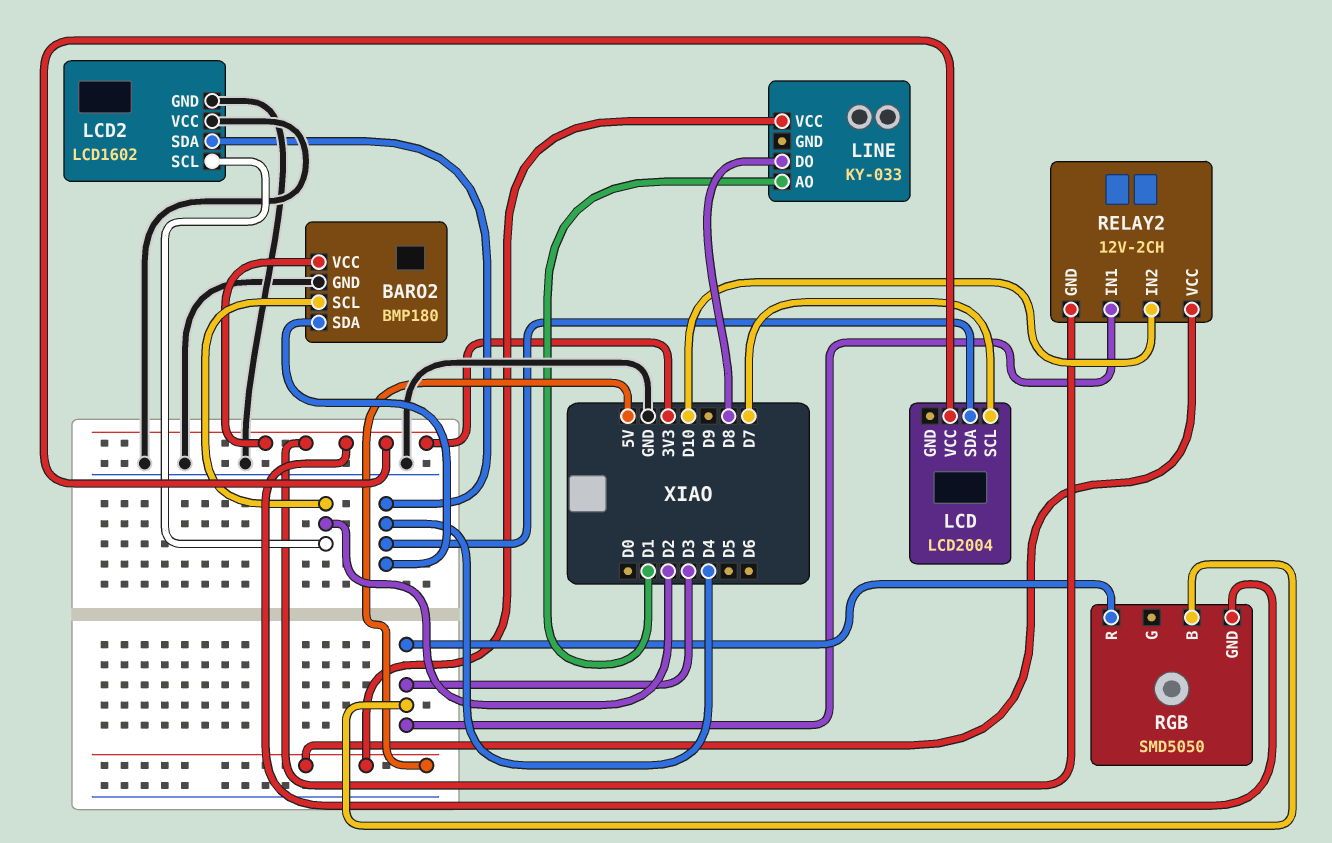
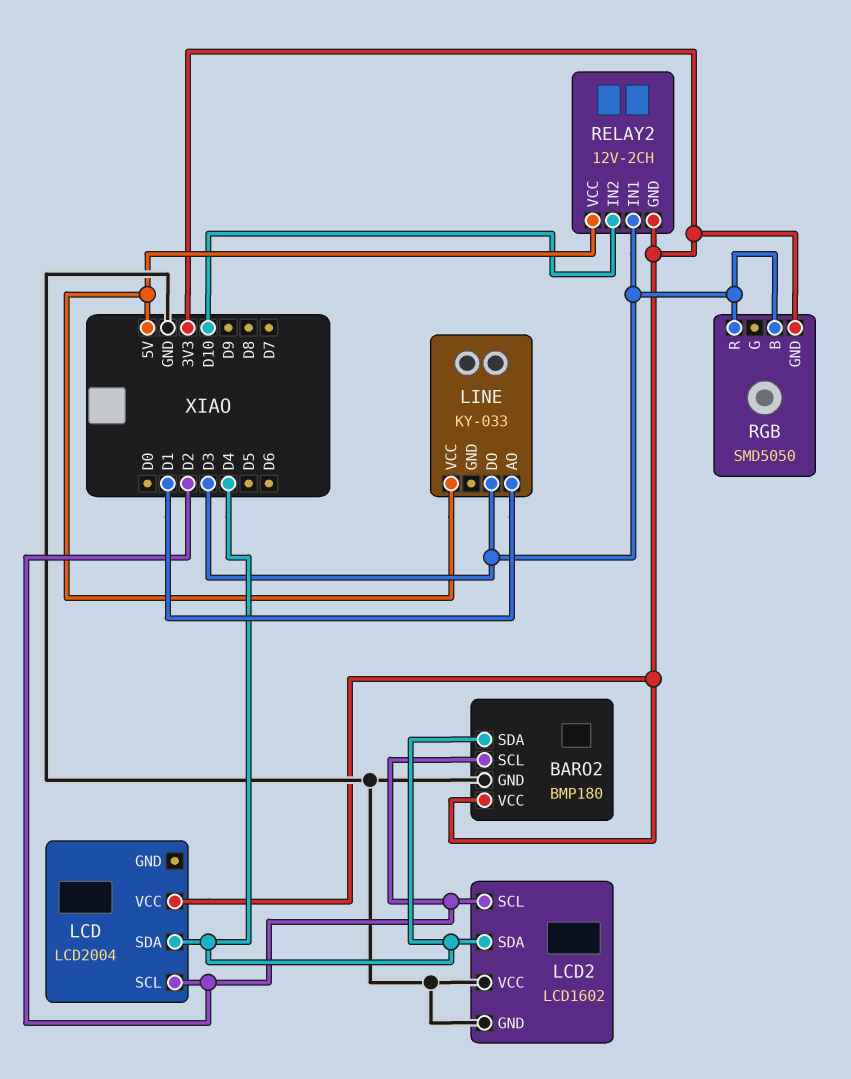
LCD pin SCL: D7 -> D2
LINE pin DO: D8 -> D3

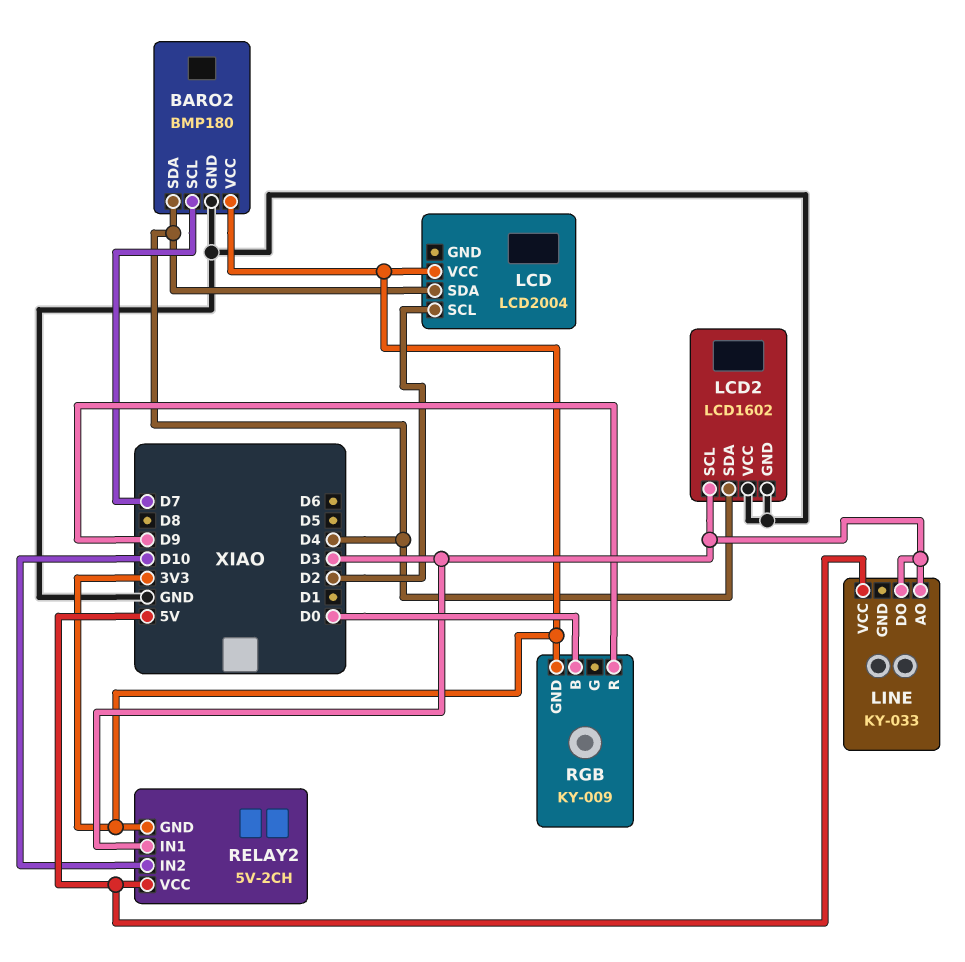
BARO2 pin SCL: D2 -> D7
LCD2 pin SCL: D2 -> D3
LINE pin AO: D1 -> D3
RELAY2: 12V-2CH -> 5V-2CH
RGB: SMD5050 -> KY-009
RGB pin B: D3 -> D0
RGB pin R: D3 -> D9

